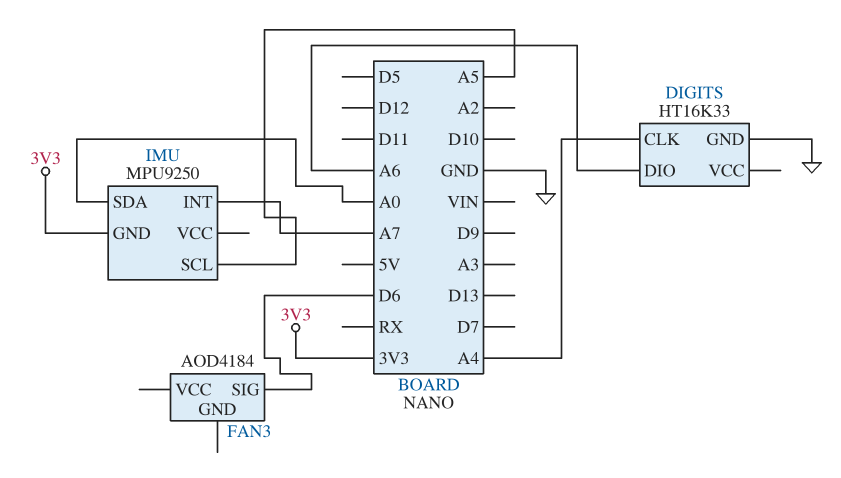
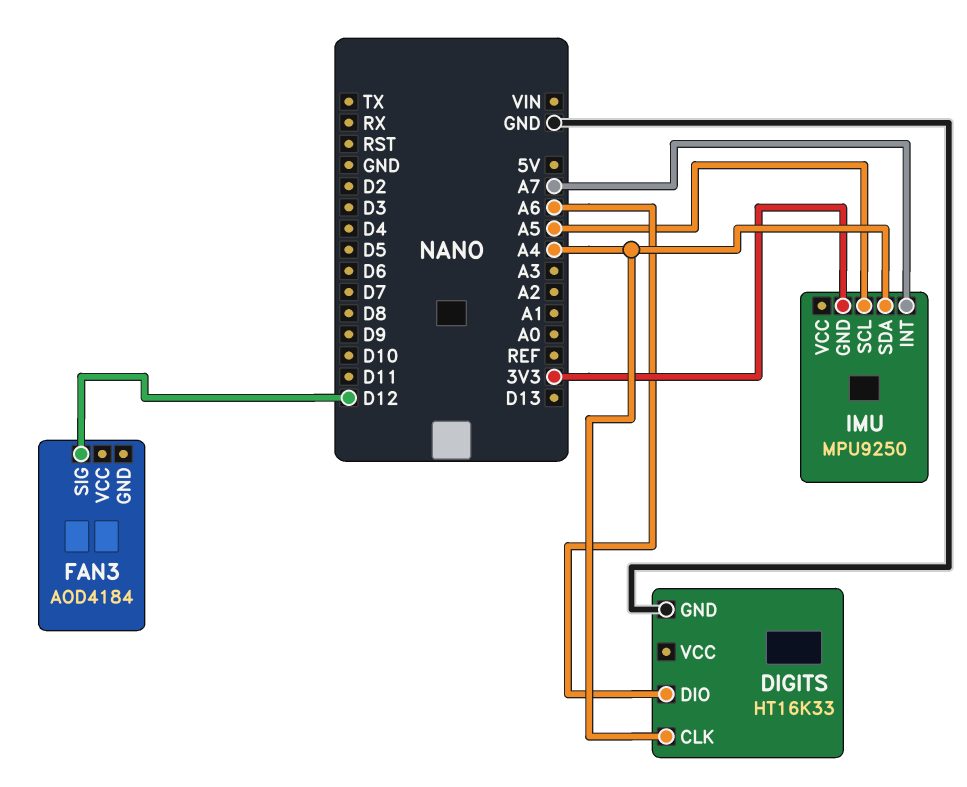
FAN3 pin SIG: D6 -> D12
IMU pin SDA: A0 -> A4

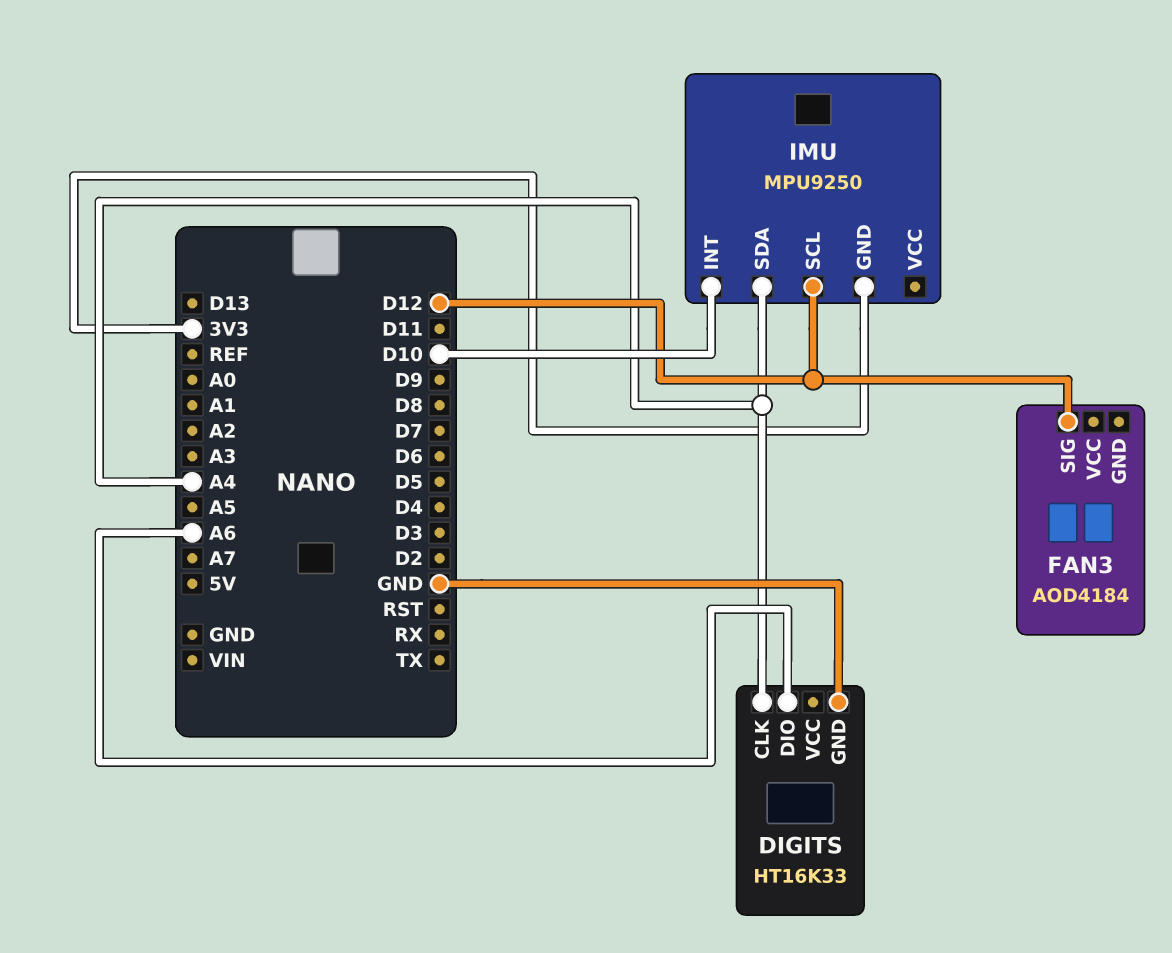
IMU pin INT: A7 -> D10
IMU pin SCL: A5 -> D12

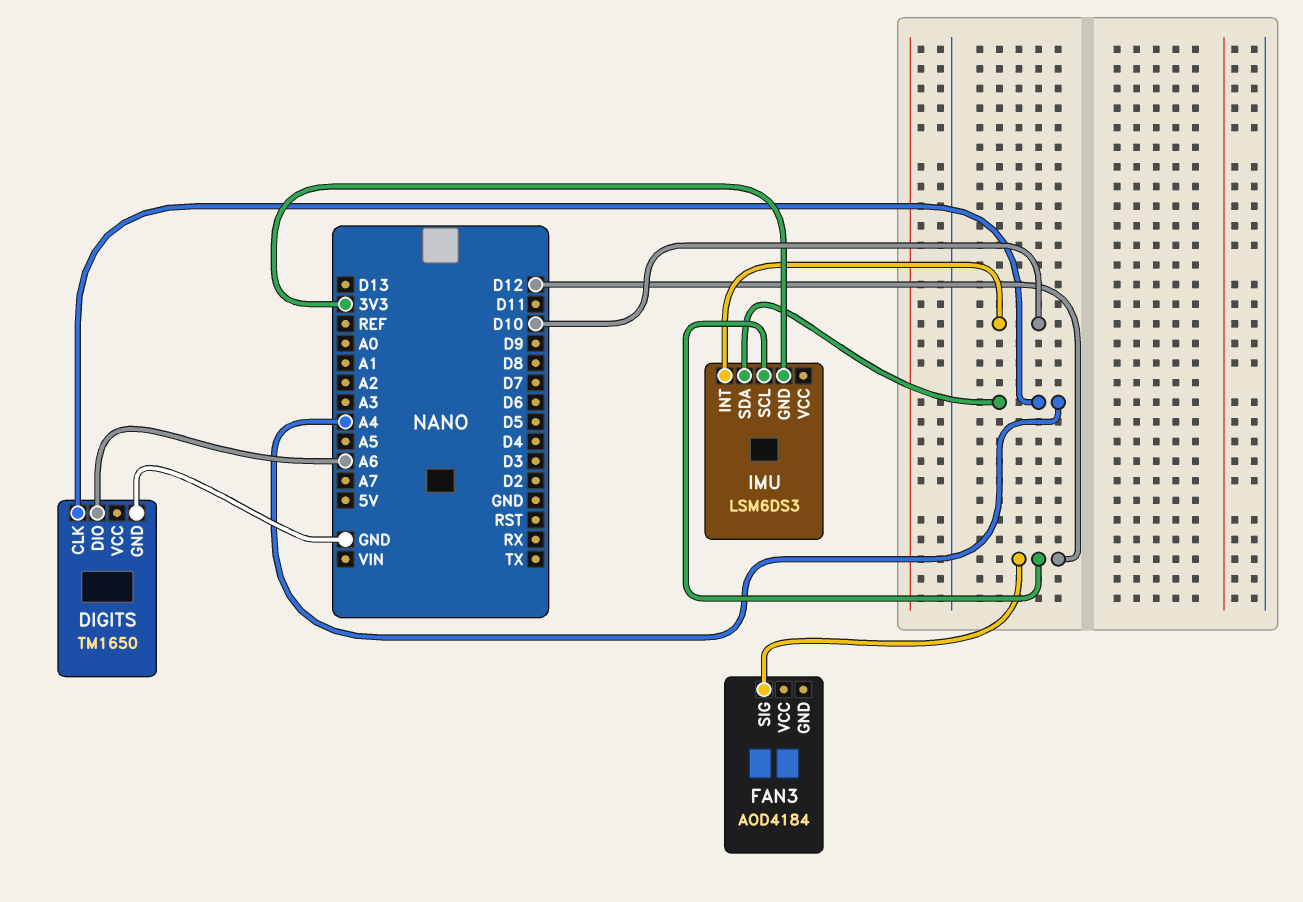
DIGITS: HT16K33 -> TM1650
IMU: MPU9250 -> LSM6DS3

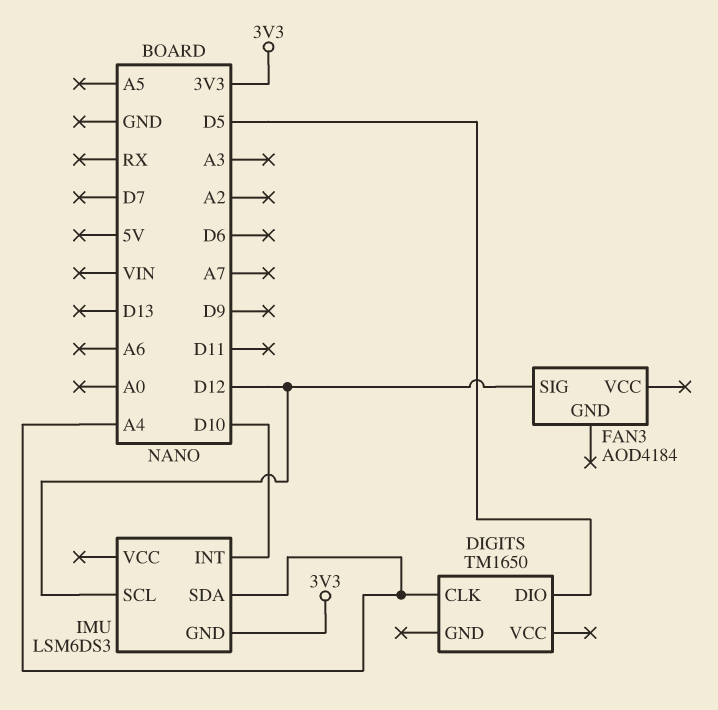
DIGITS pin DIO: A6 -> D5
DIGITS pin GND: GND -> none

